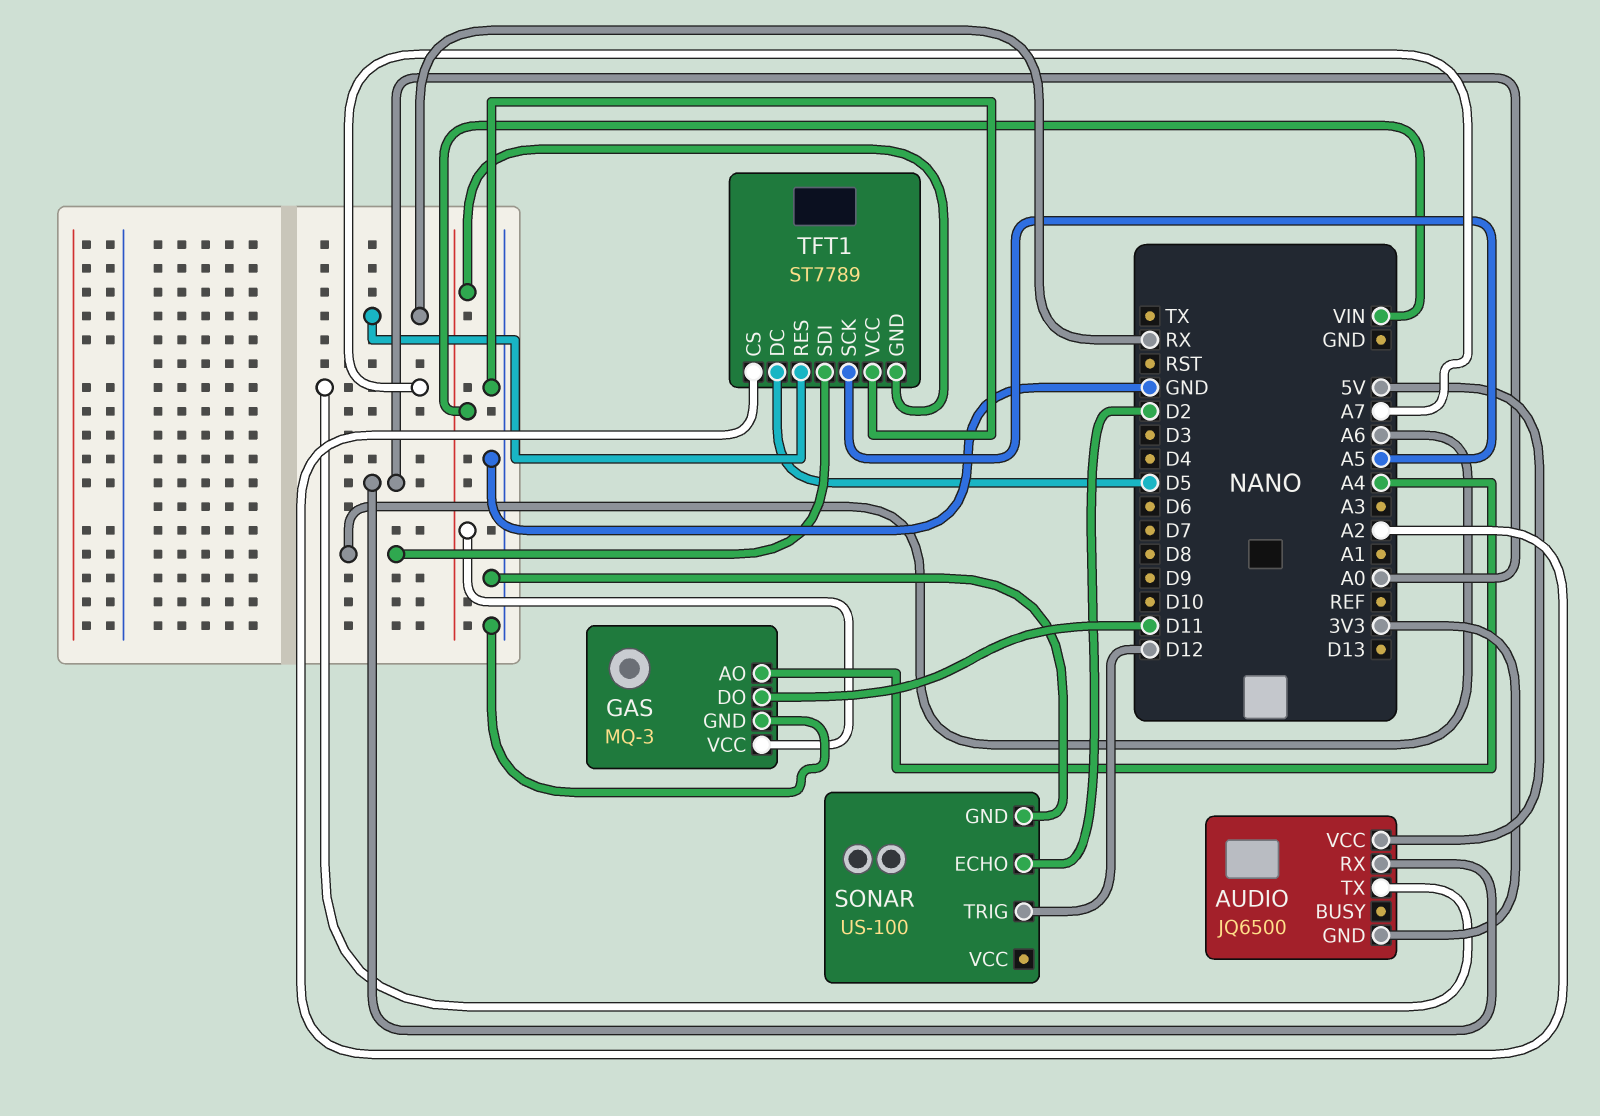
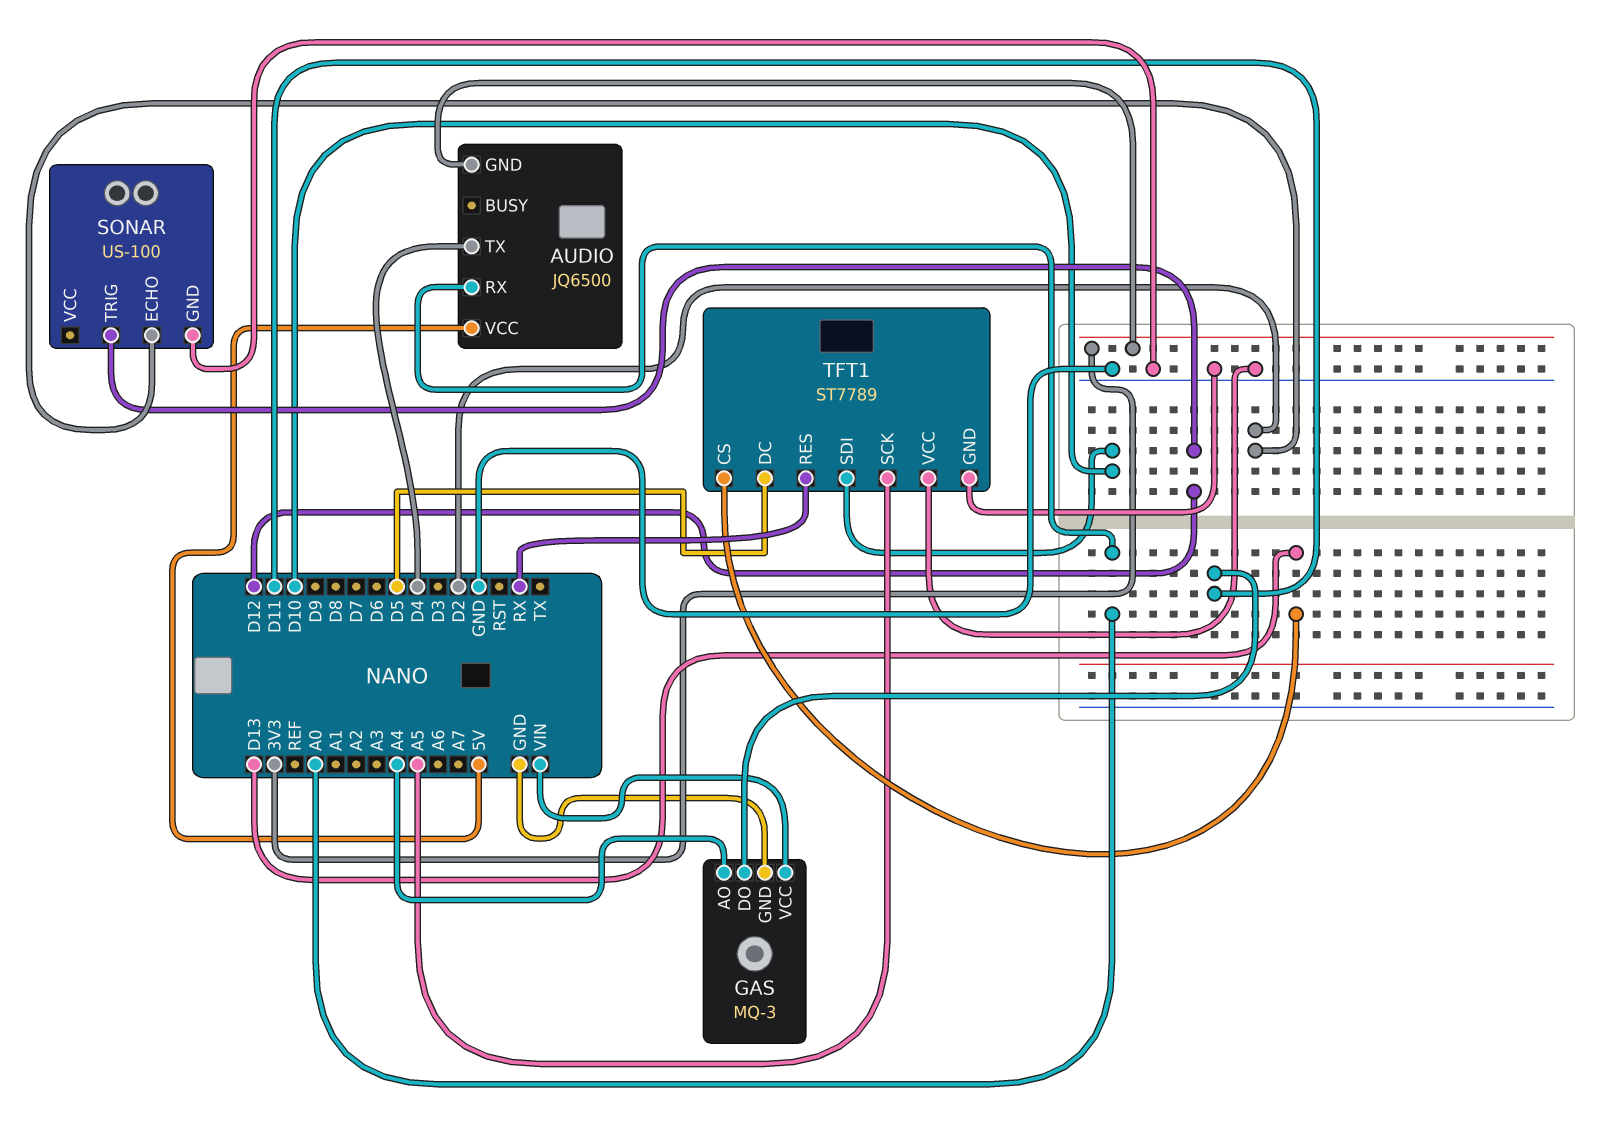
AUDIO pin TX: A7 -> D4
TFT1 pin CS: A2 -> D13
TFT1 pin GND: VIN -> GND
TFT1 pin SDI: A6 -> D10

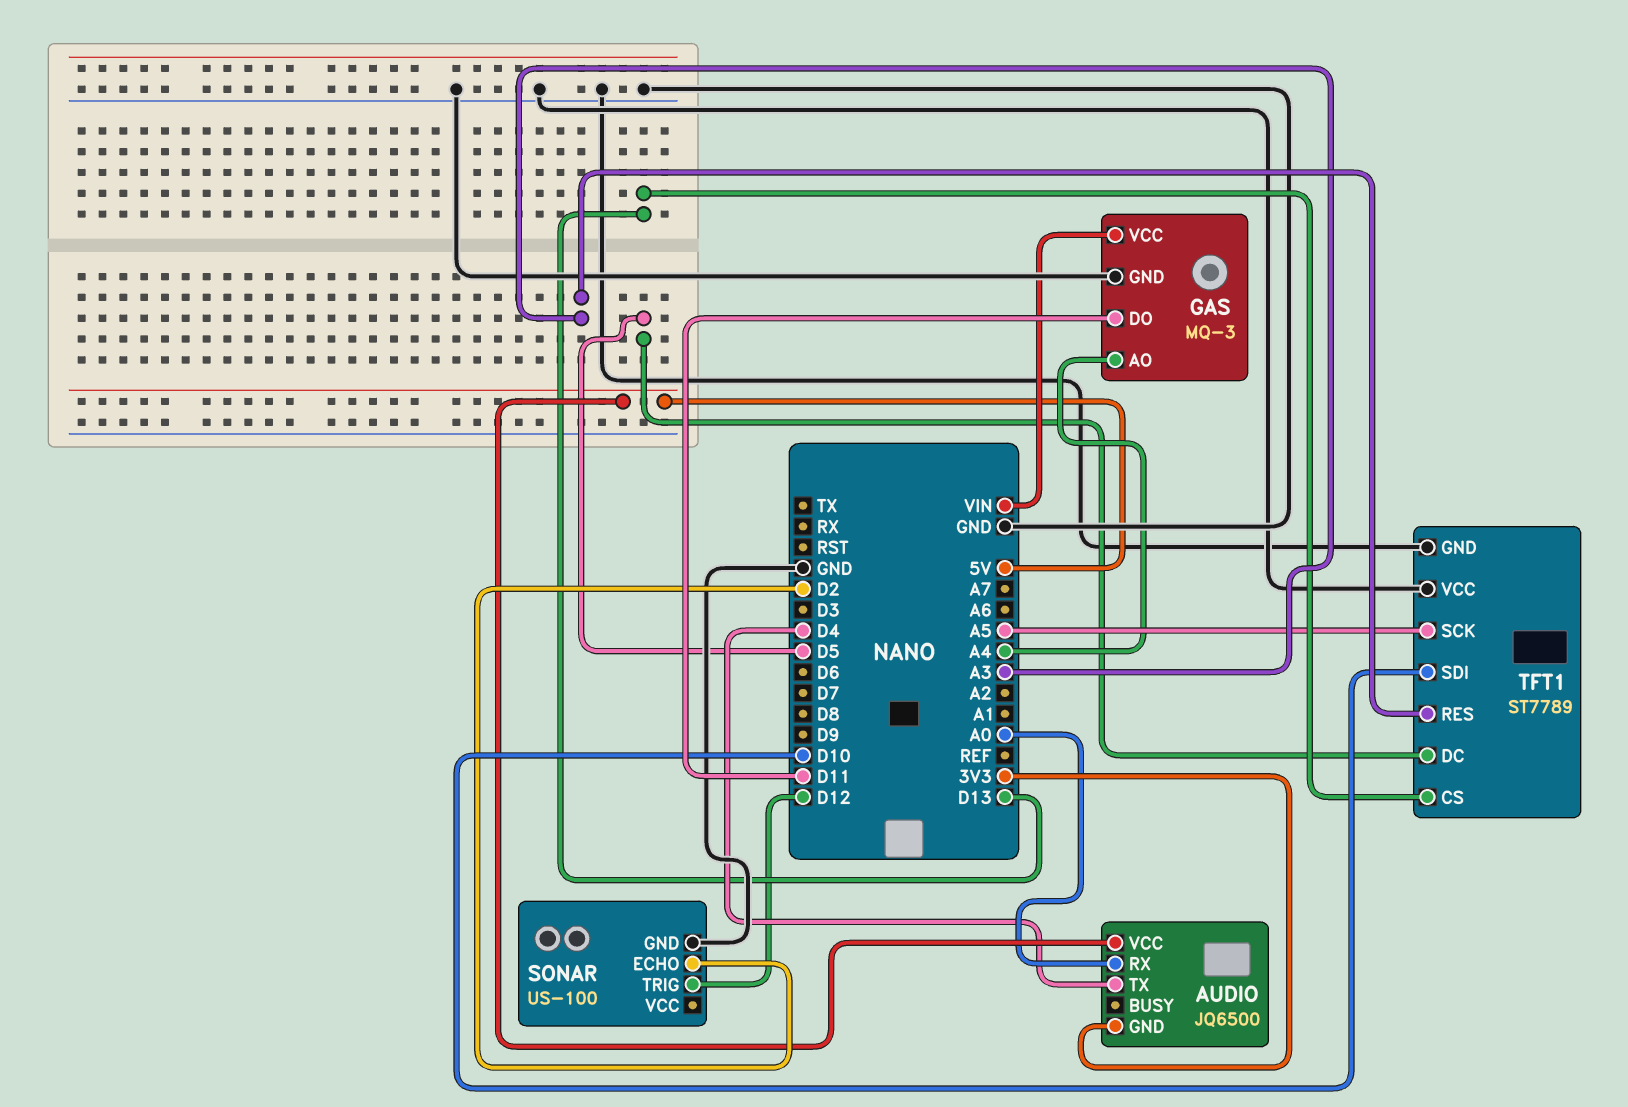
TFT1 pin RES: RX -> A3

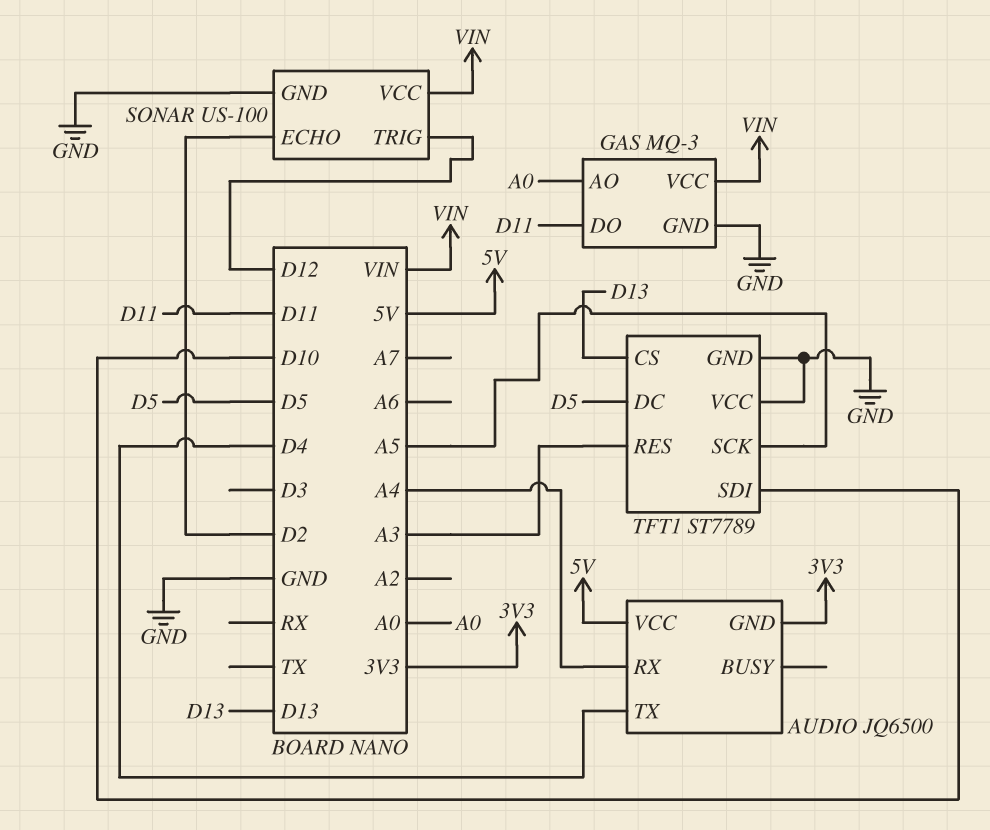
AUDIO pin RX: A0 -> A4
GAS pin AO: A4 -> A0
SONAR pin VCC: none -> VIN

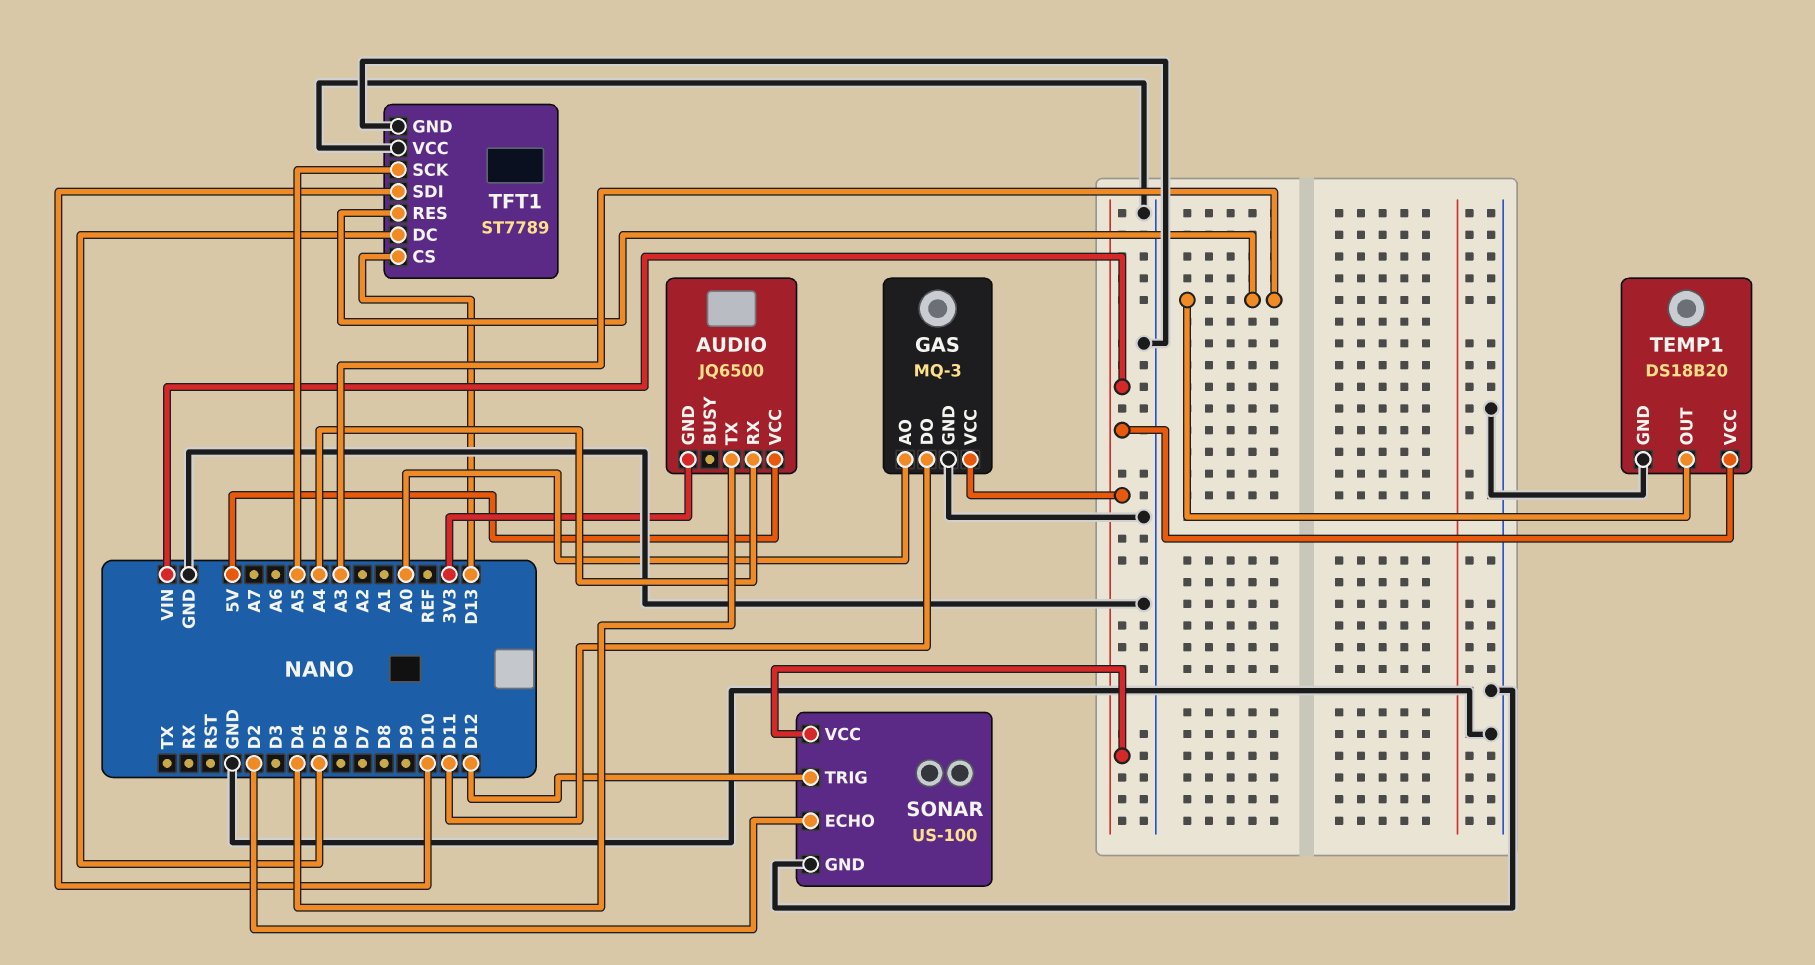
TEMP1: none -> DS18B20
TEMP1 pin GND: none -> GND
TEMP1 pin OUT: none -> A3
TEMP1 pin VCC: none -> VIN

